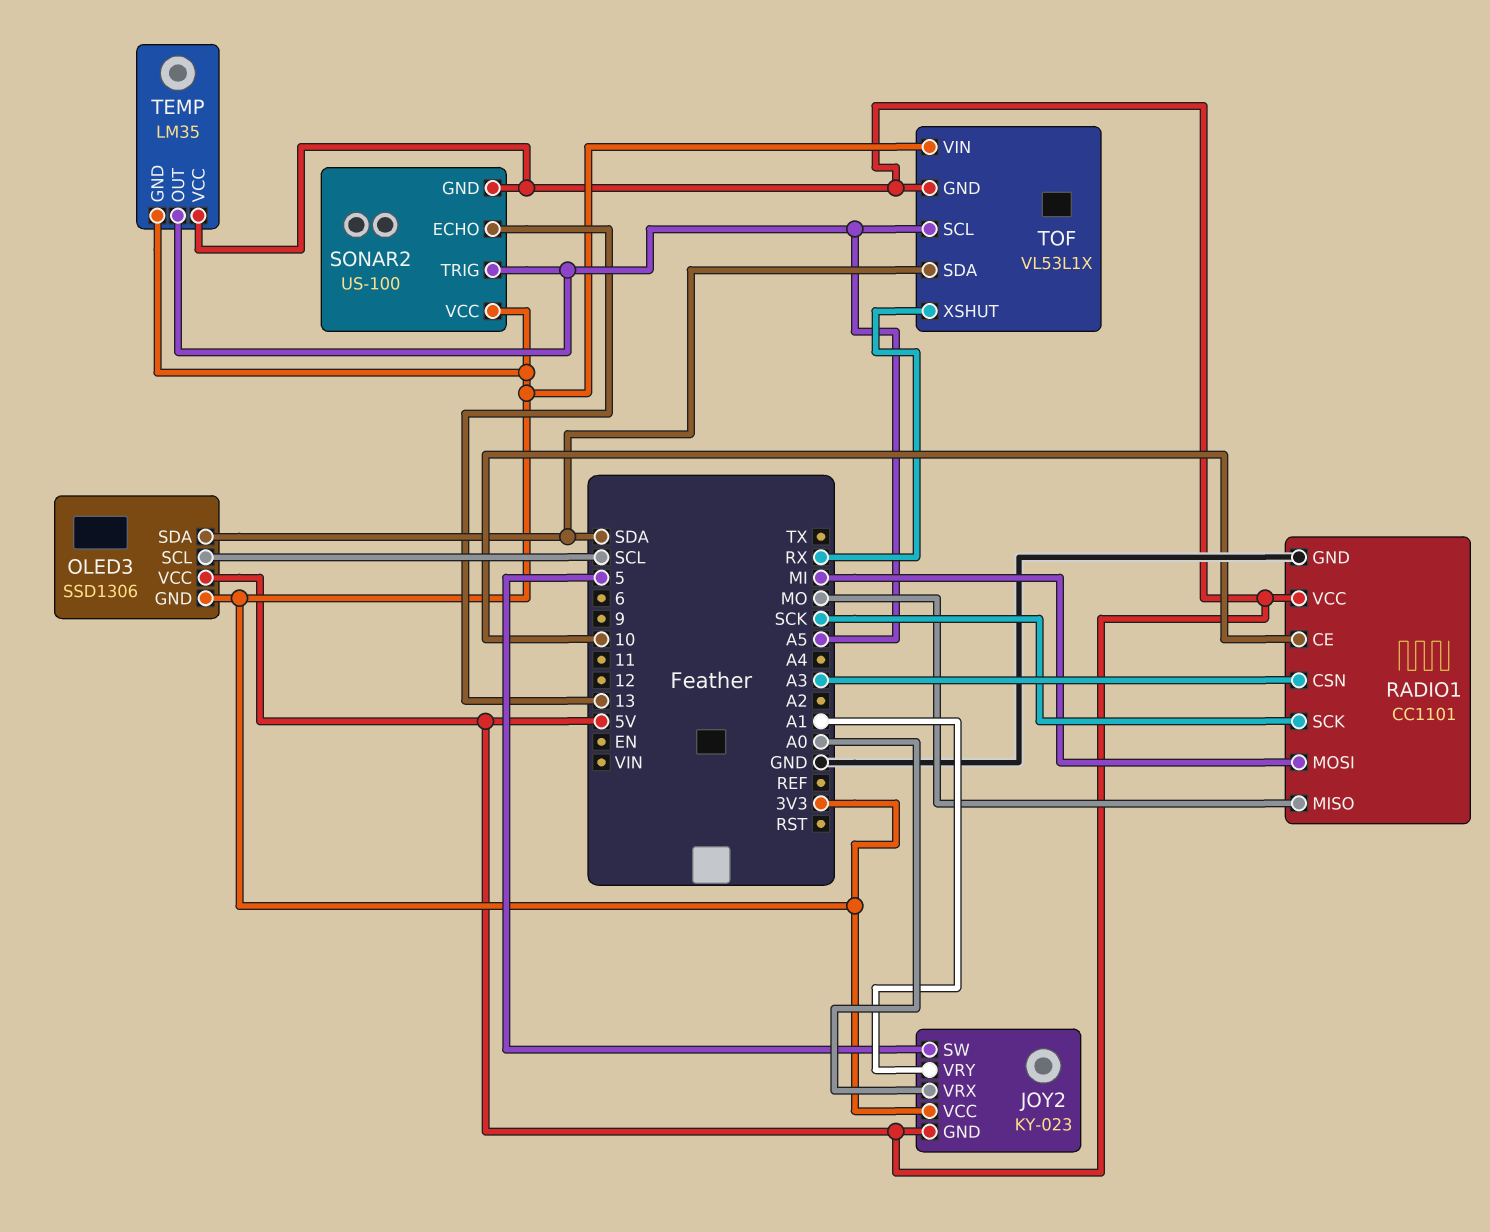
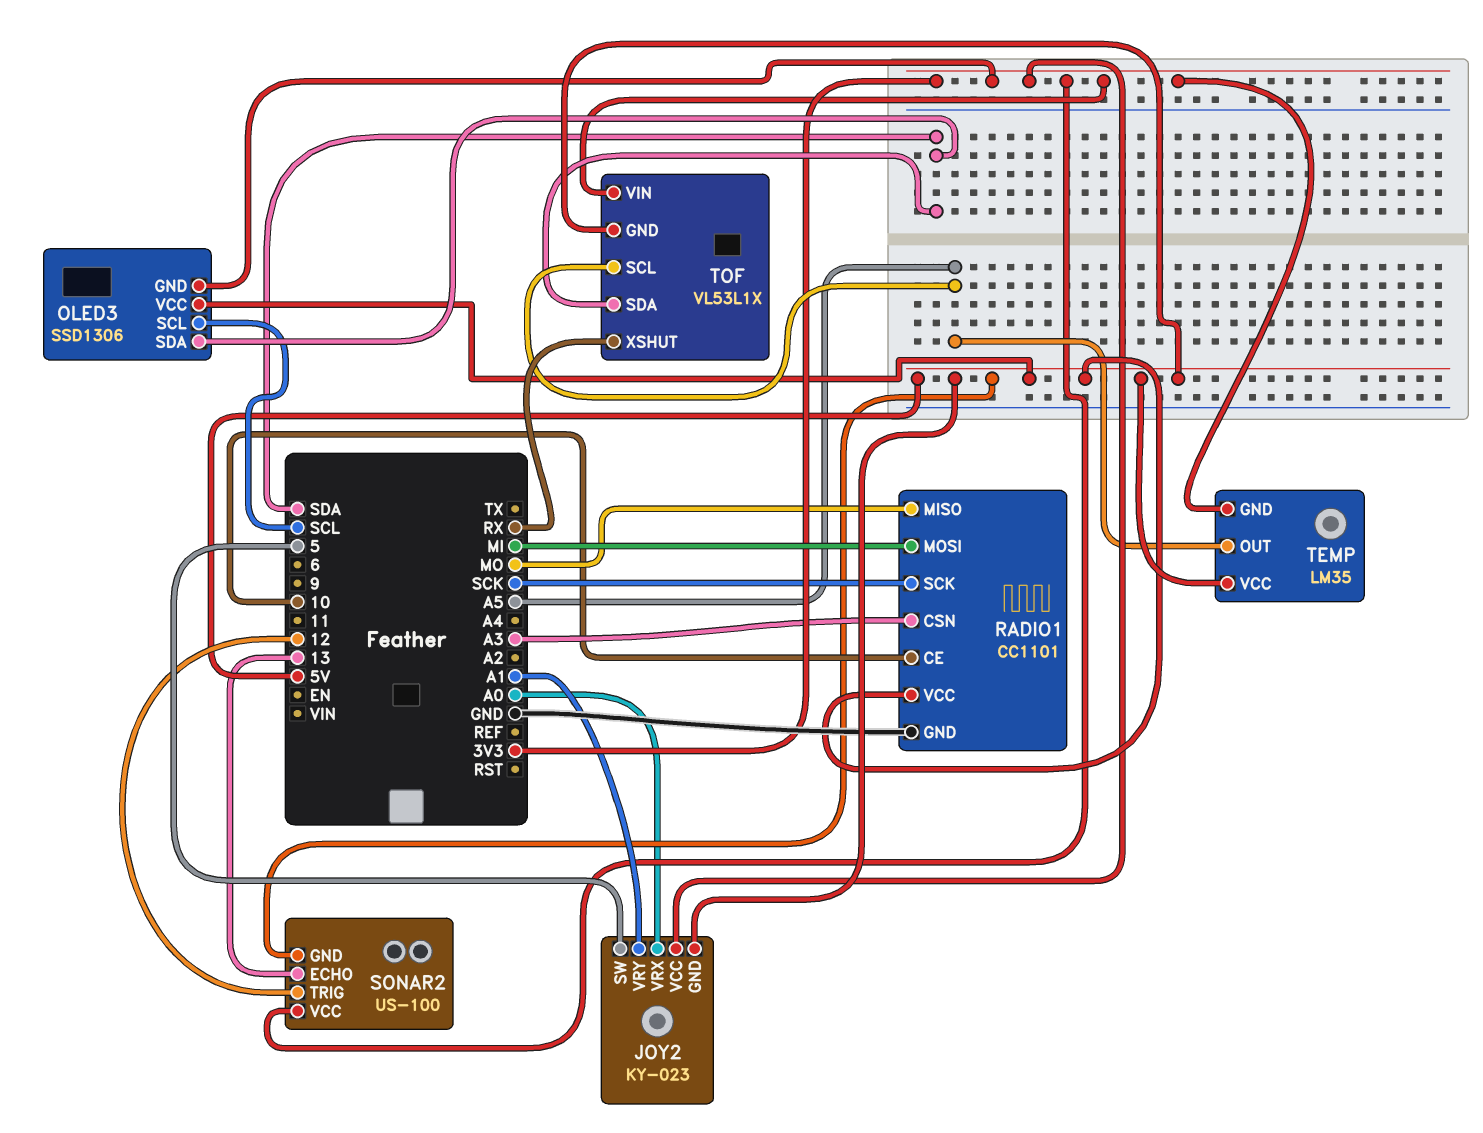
SONAR2 pin TRIG: A5 -> 12

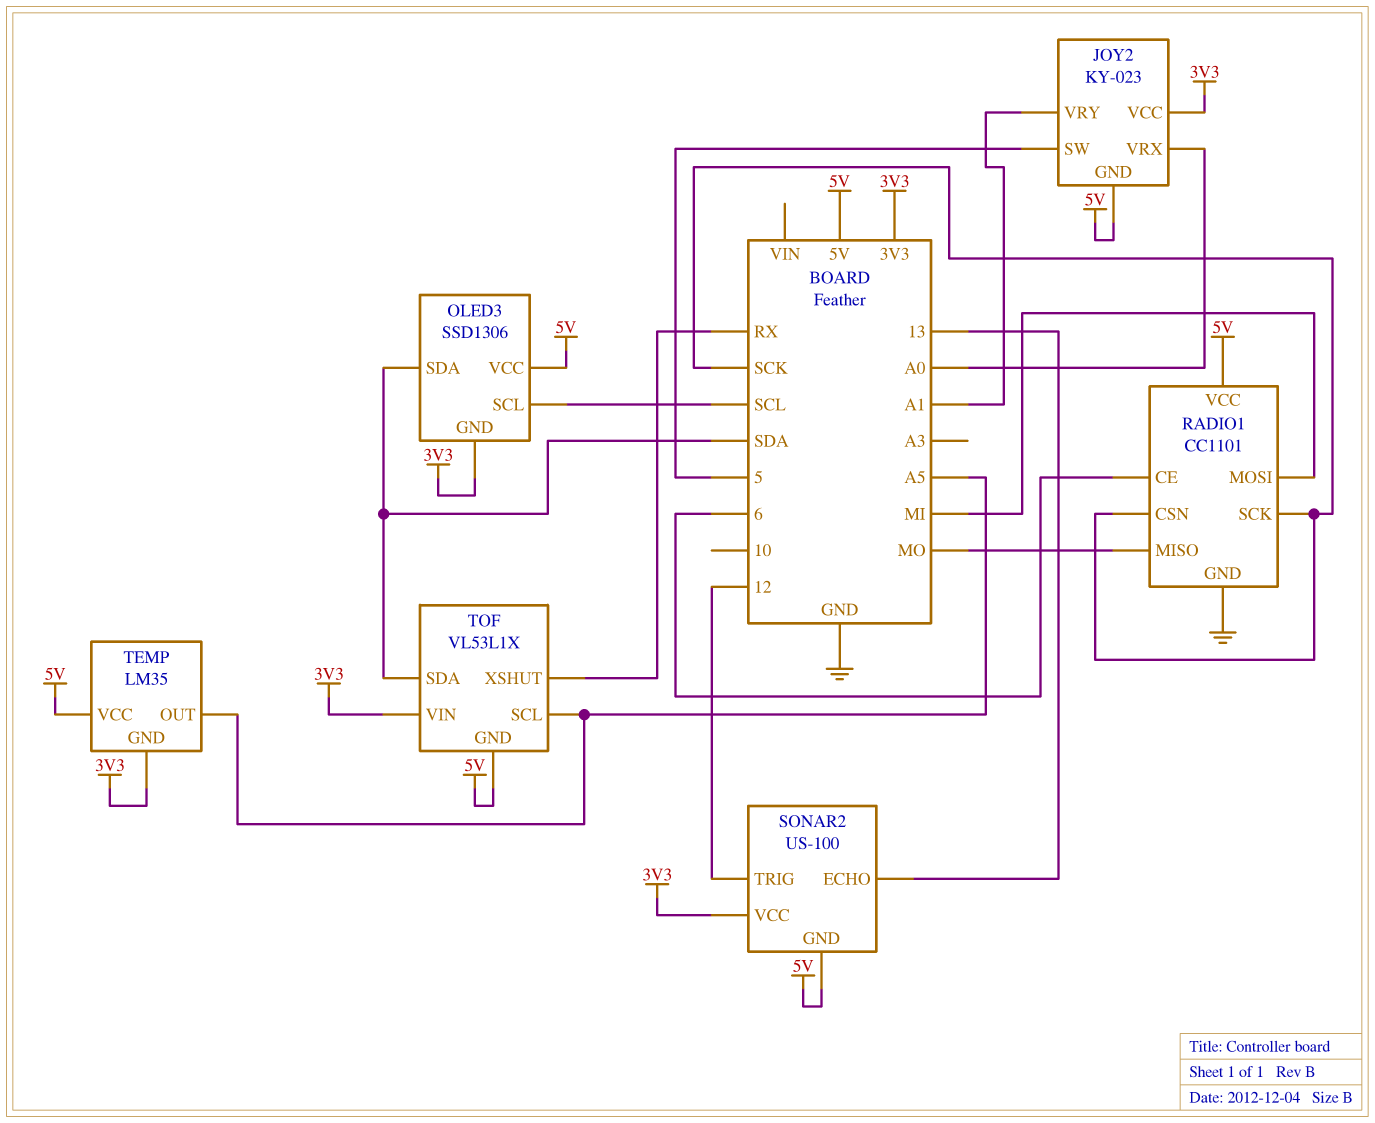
RADIO1 pin CE: 10 -> 6
RADIO1 pin CSN: A3 -> SCK

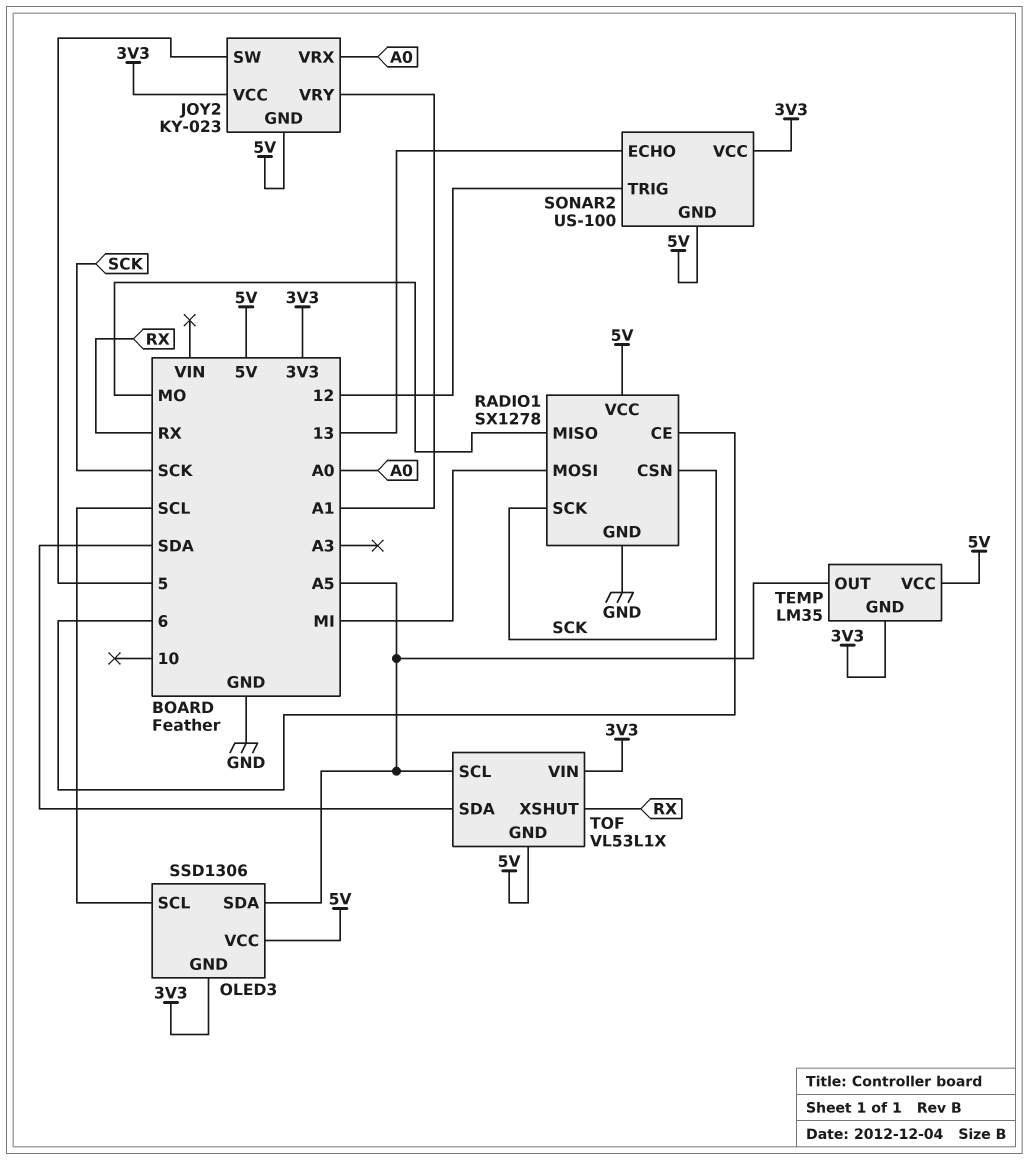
OLED3 pin SDA: SDA -> A5
RADIO1: CC1101 -> SX1278

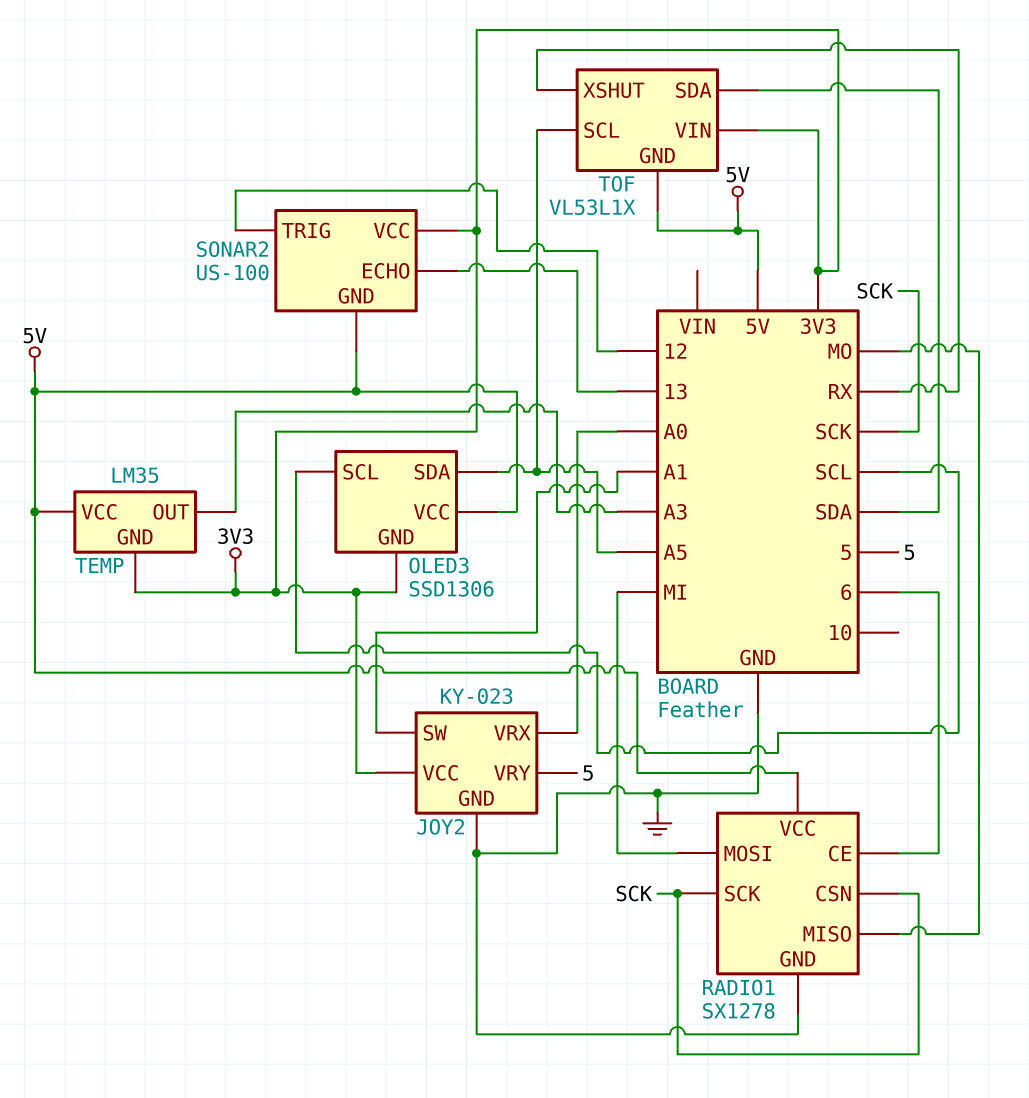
JOY2 pin GND: 5V -> GND
JOY2 pin SW: 5 -> A1
JOY2 pin VRY: A1 -> 5
TEMP pin OUT: A5 -> A3

